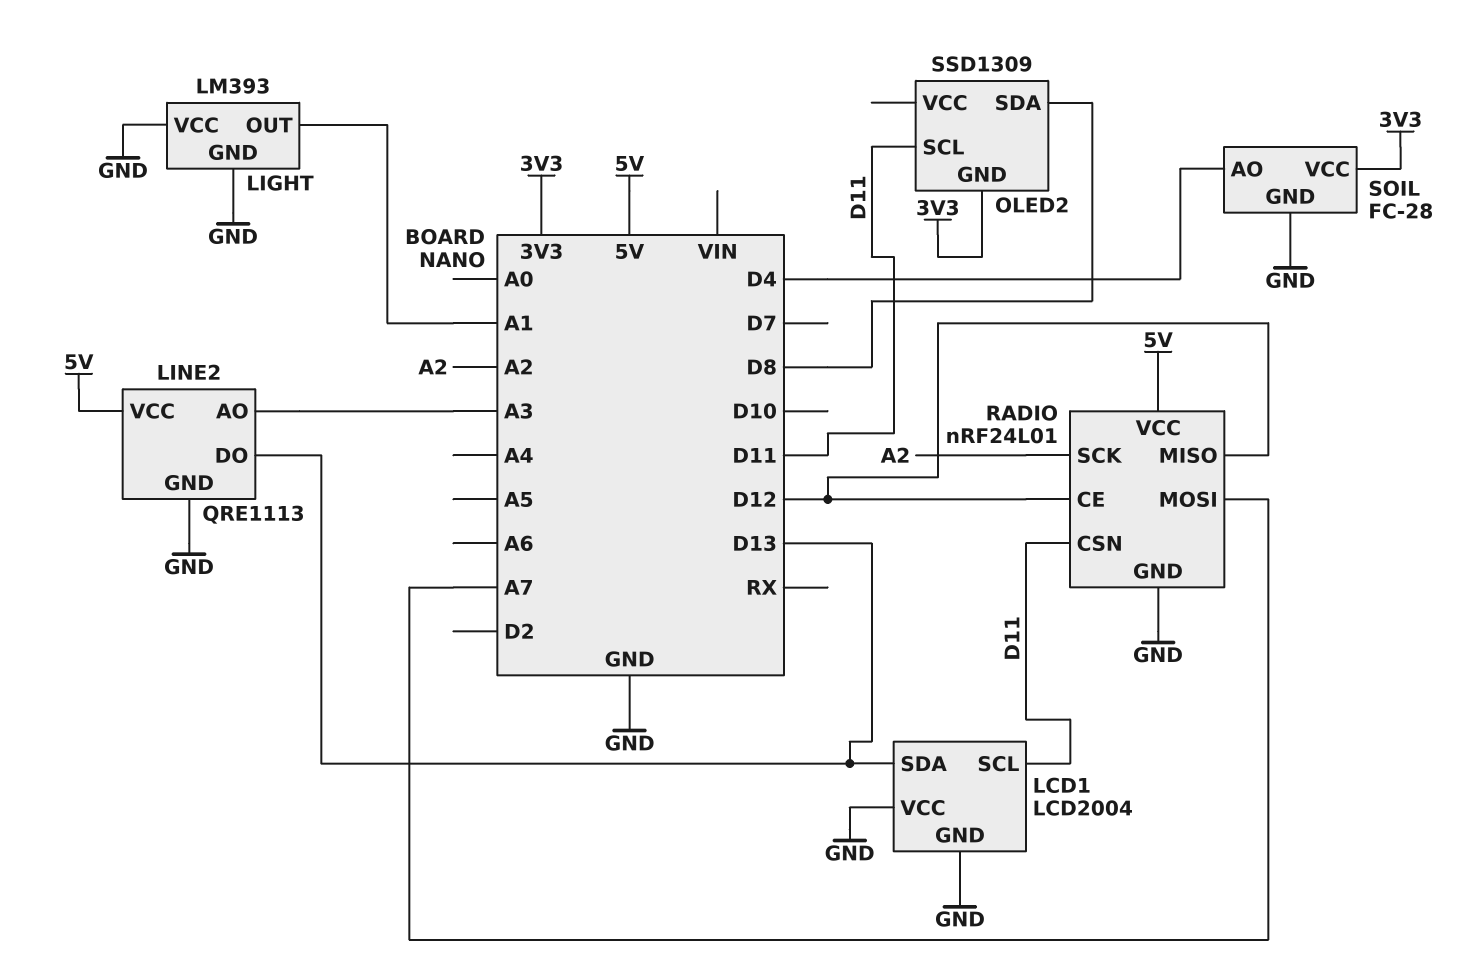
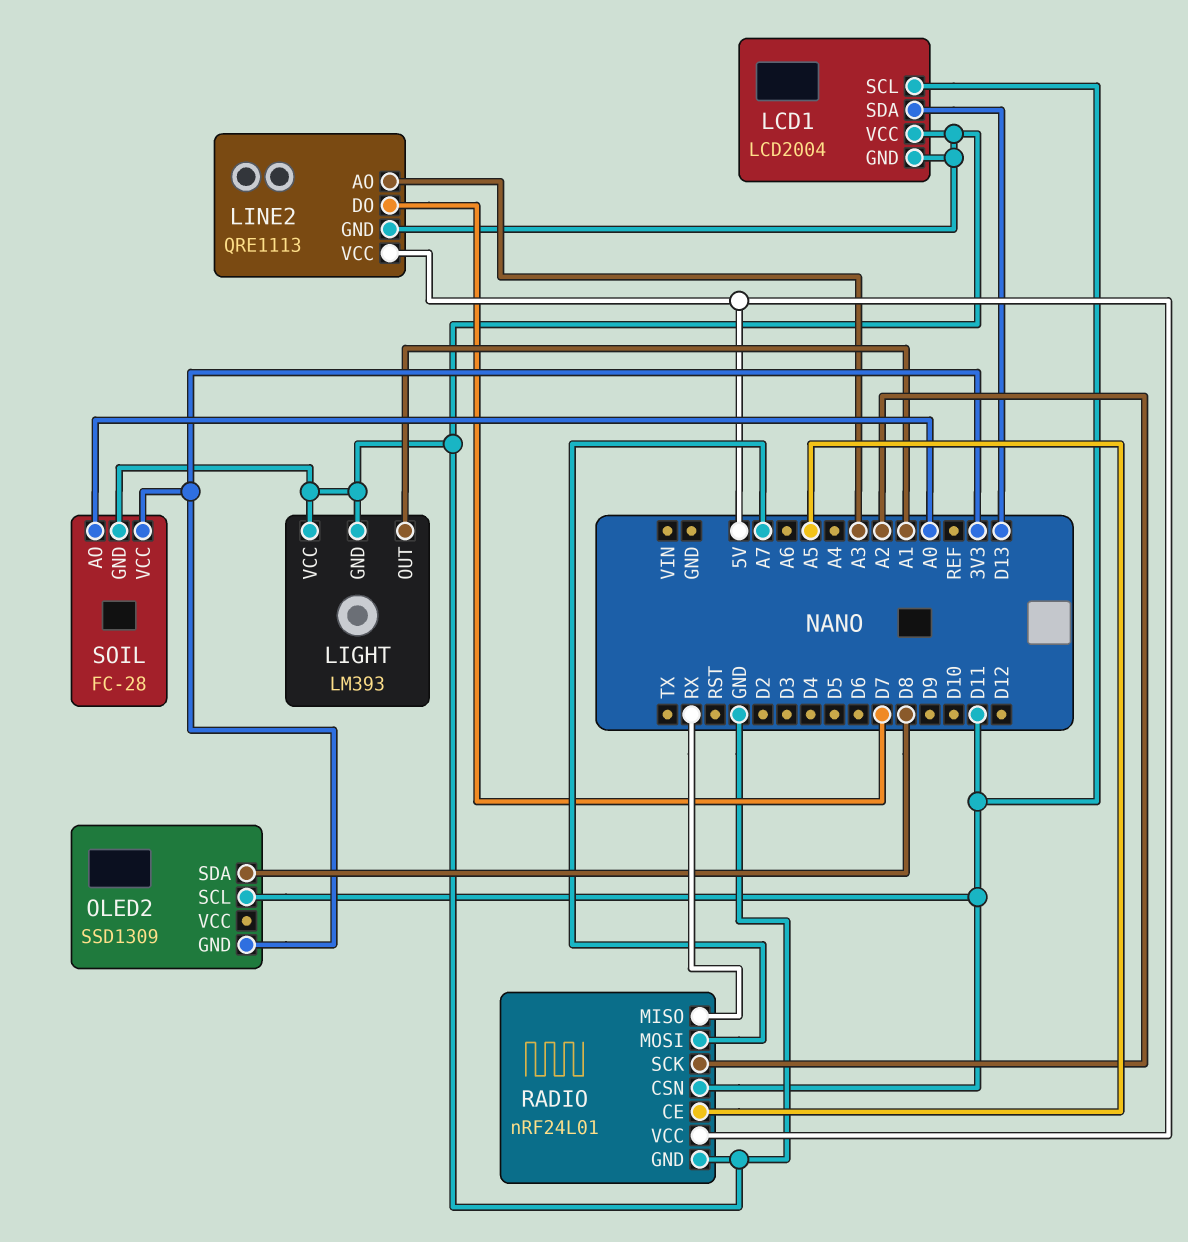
LINE2 pin DO: D13 -> D7
RADIO pin CE: D12 -> A5
RADIO pin MISO: D12 -> RX
SOIL pin AO: D4 -> A0

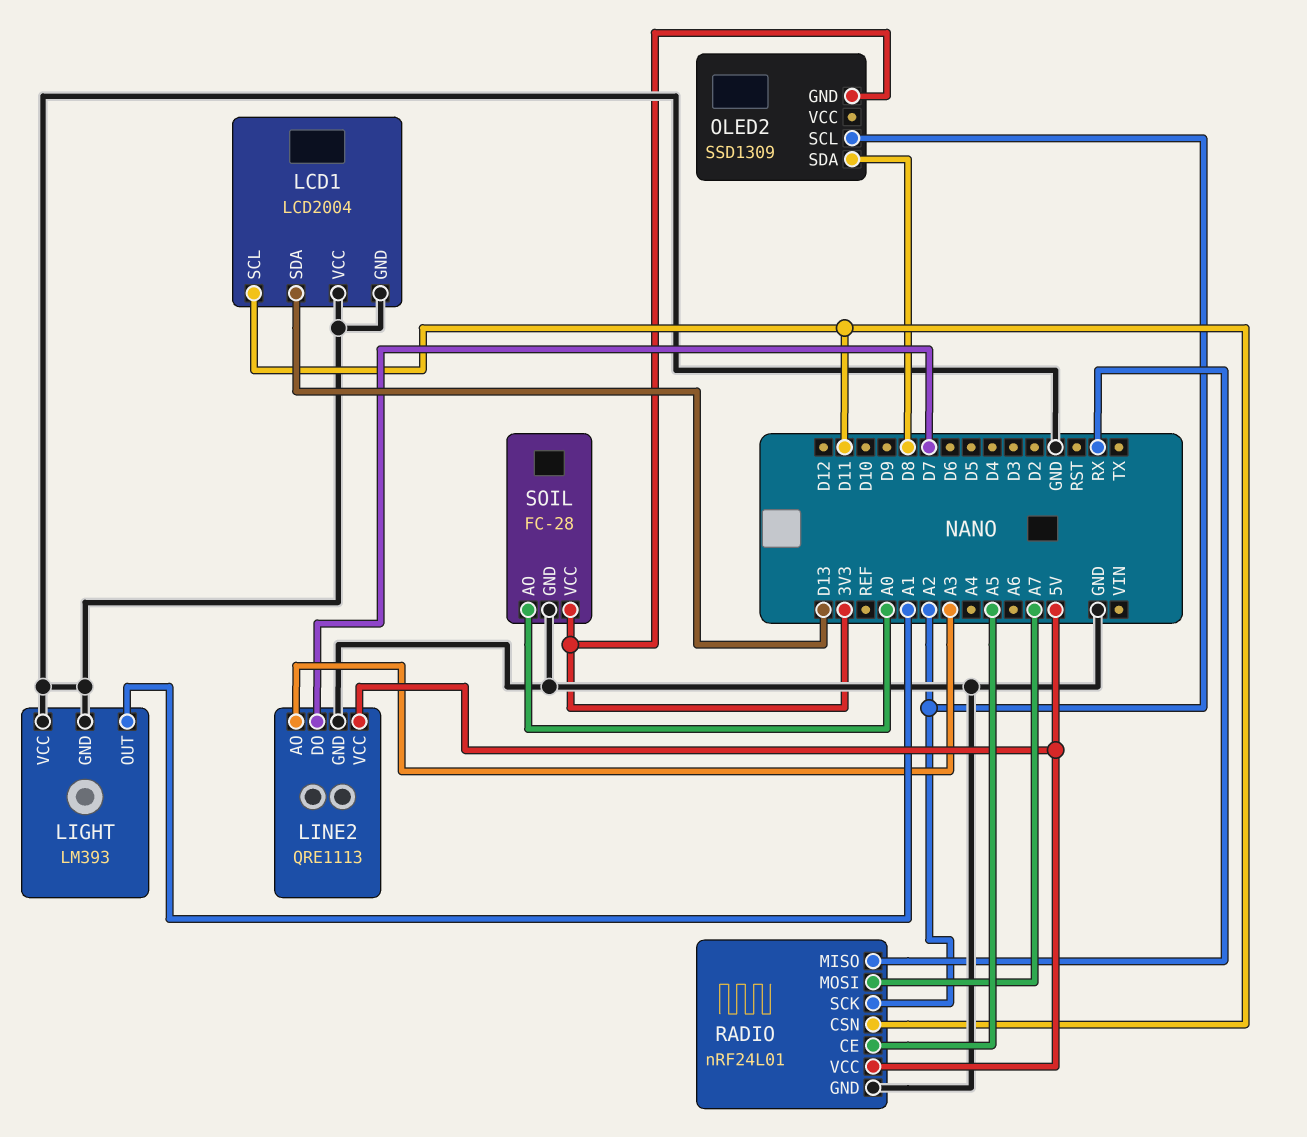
OLED2 pin SCL: D11 -> A2

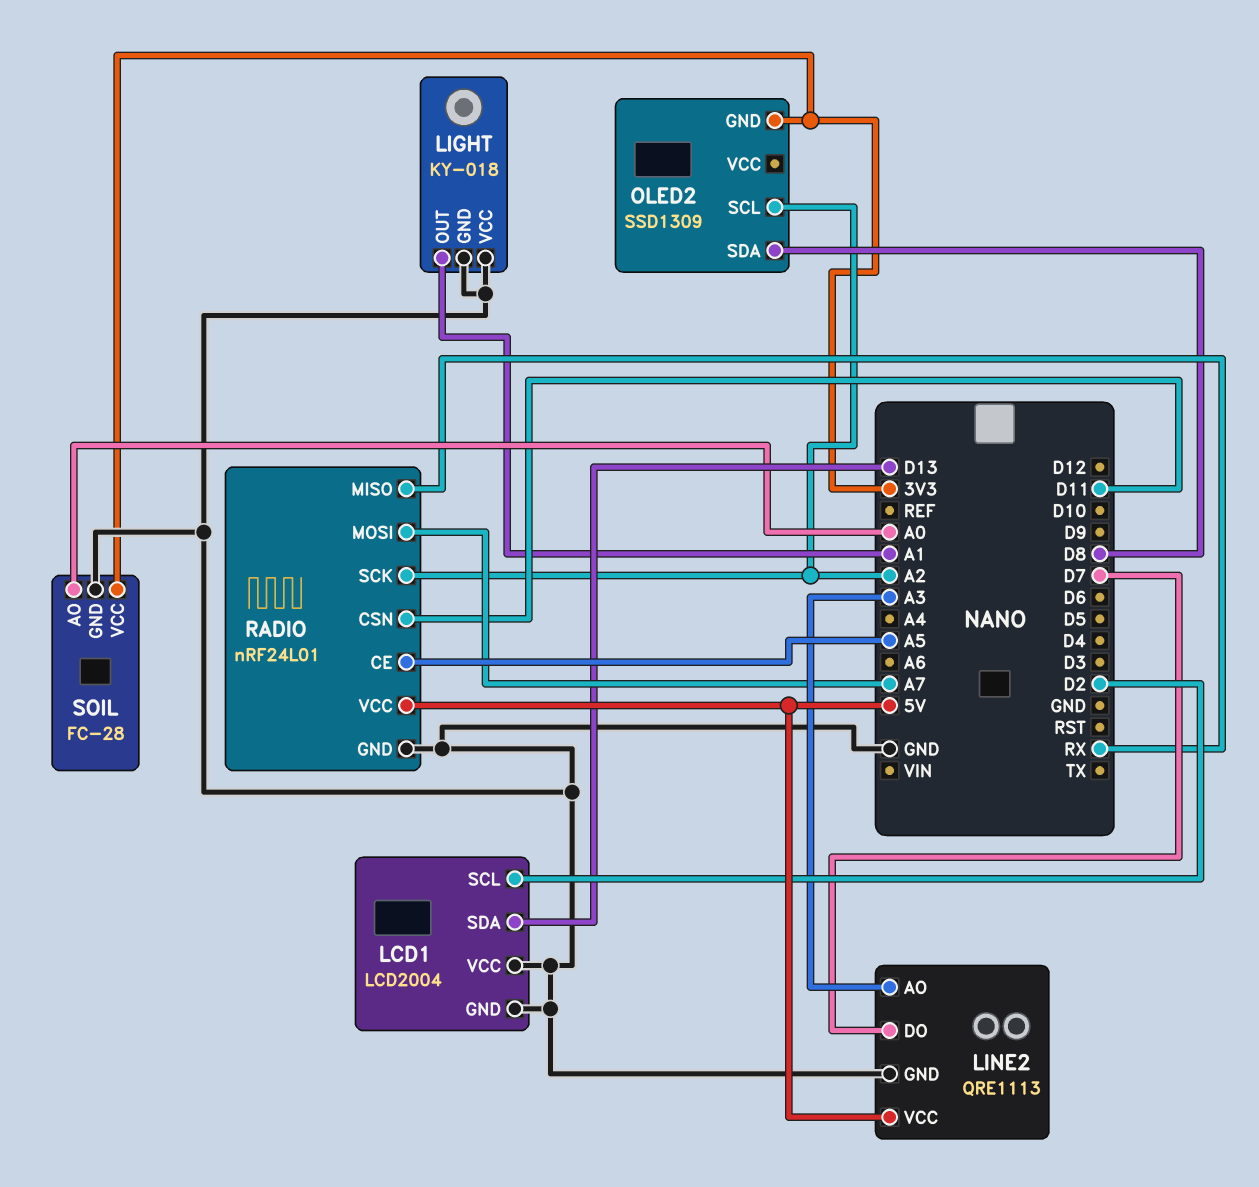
LCD1 pin SCL: D11 -> D2
LIGHT: LM393 -> KY-018

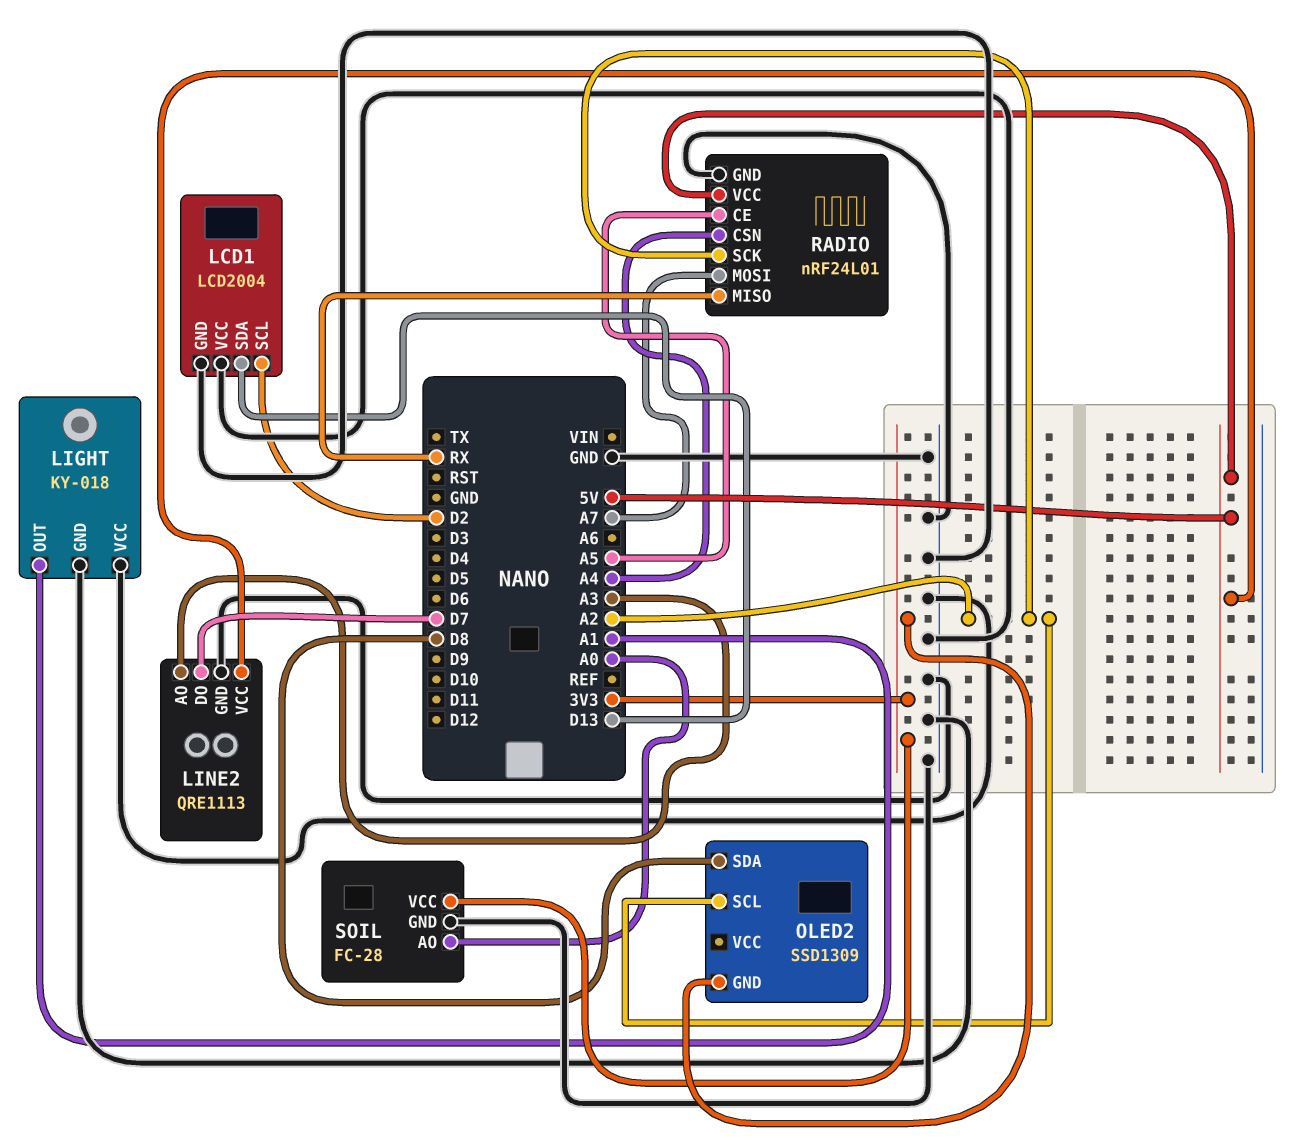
RADIO pin CSN: D11 -> A4

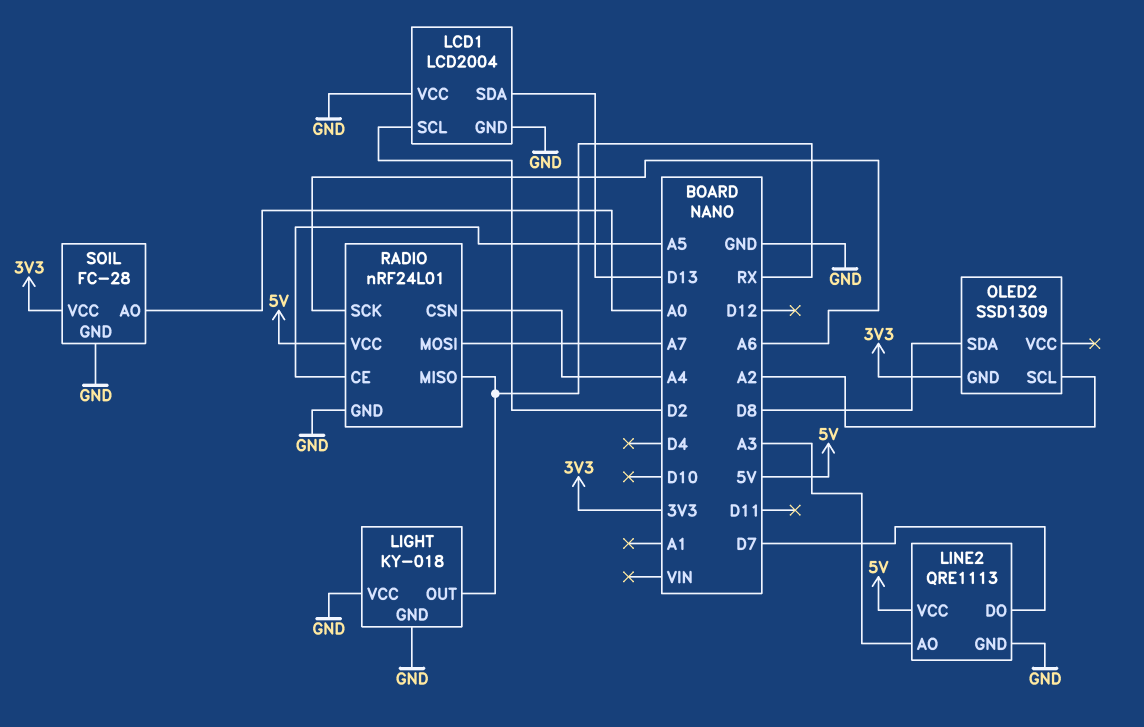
LIGHT pin OUT: A1 -> RX
RADIO pin SCK: A2 -> A6

